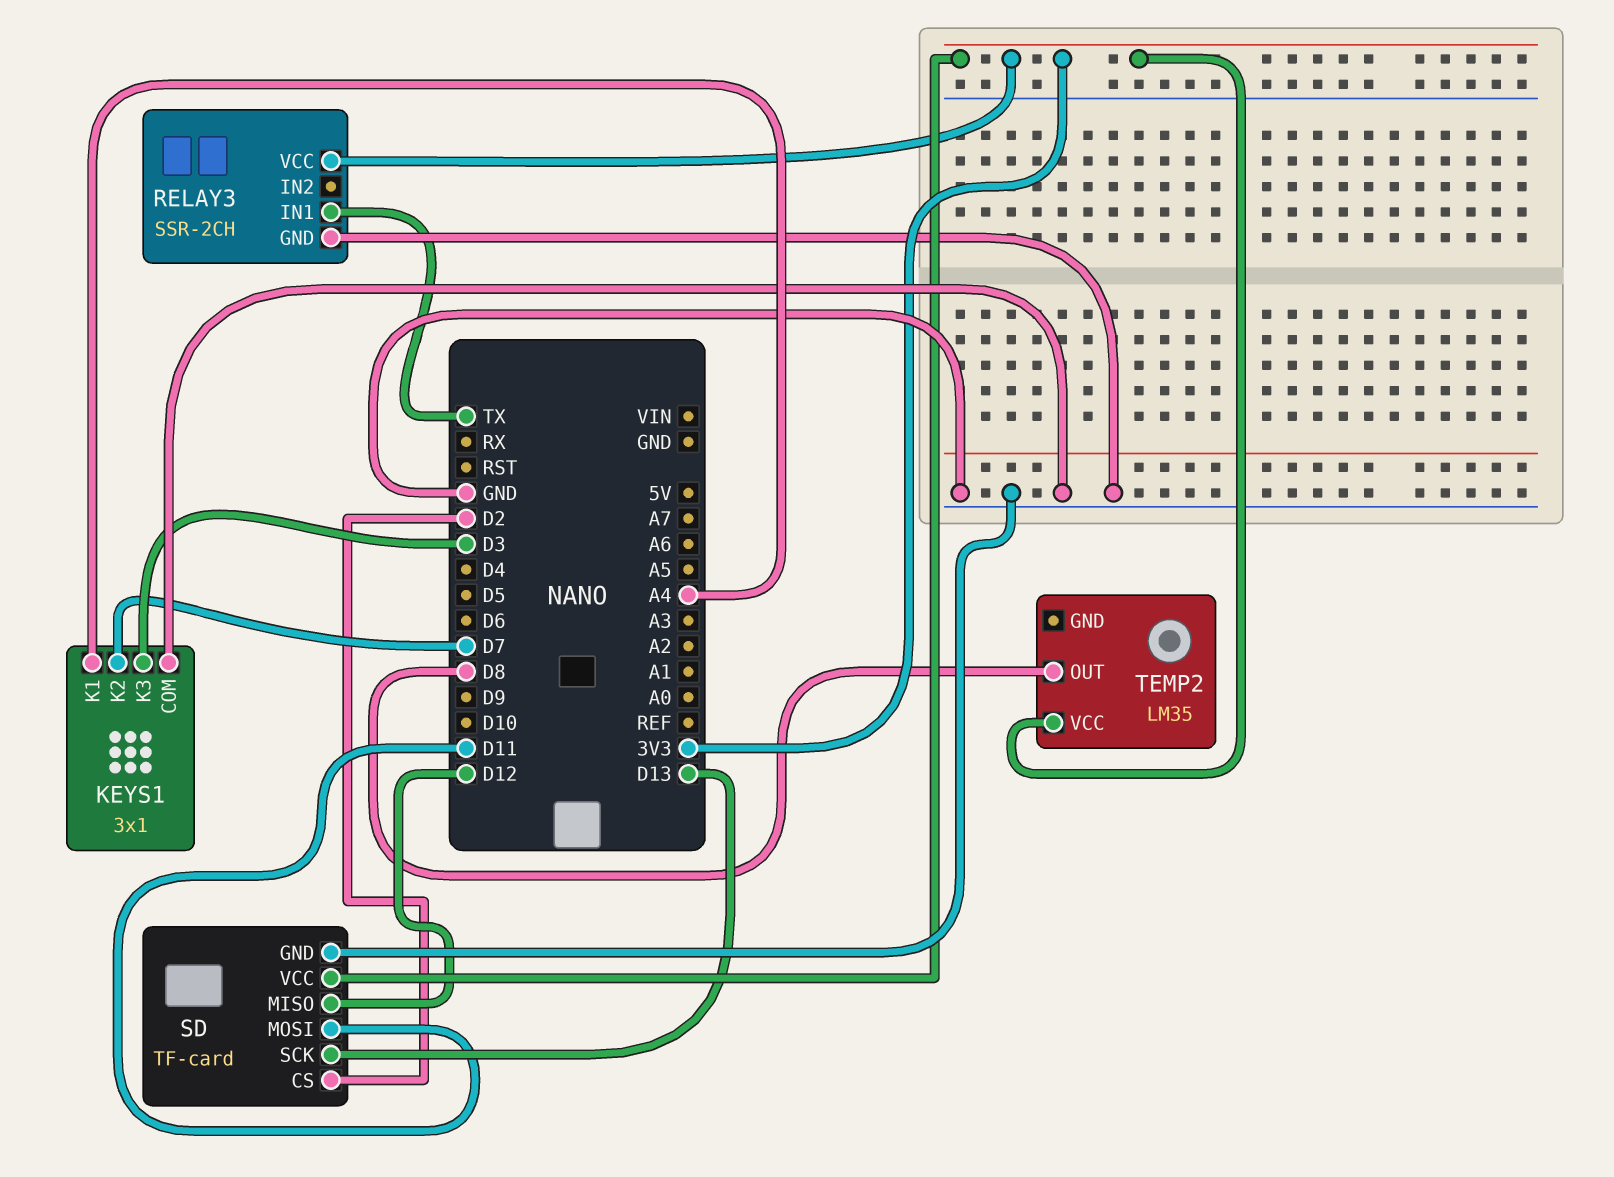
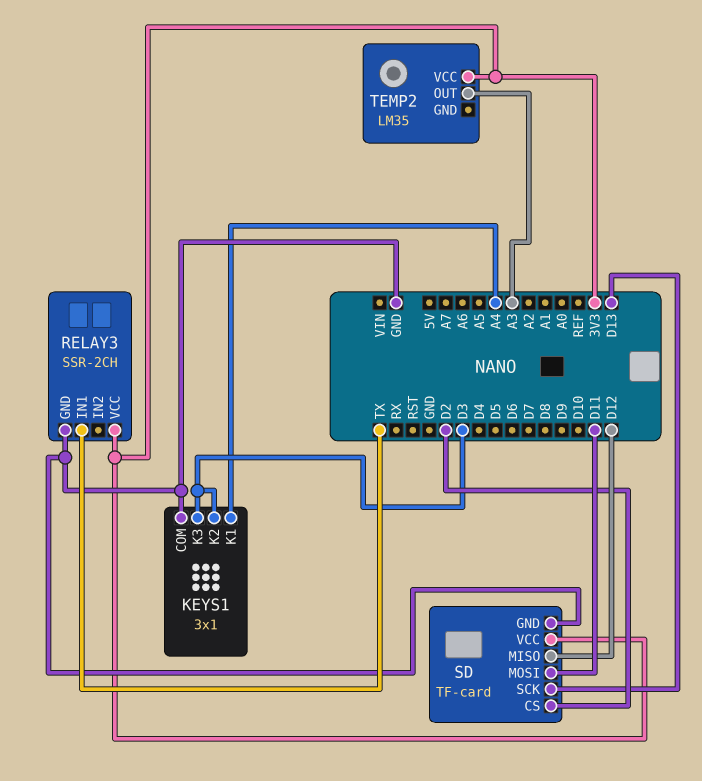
KEYS1 pin K2: D7 -> D3
TEMP2 pin OUT: D8 -> A3

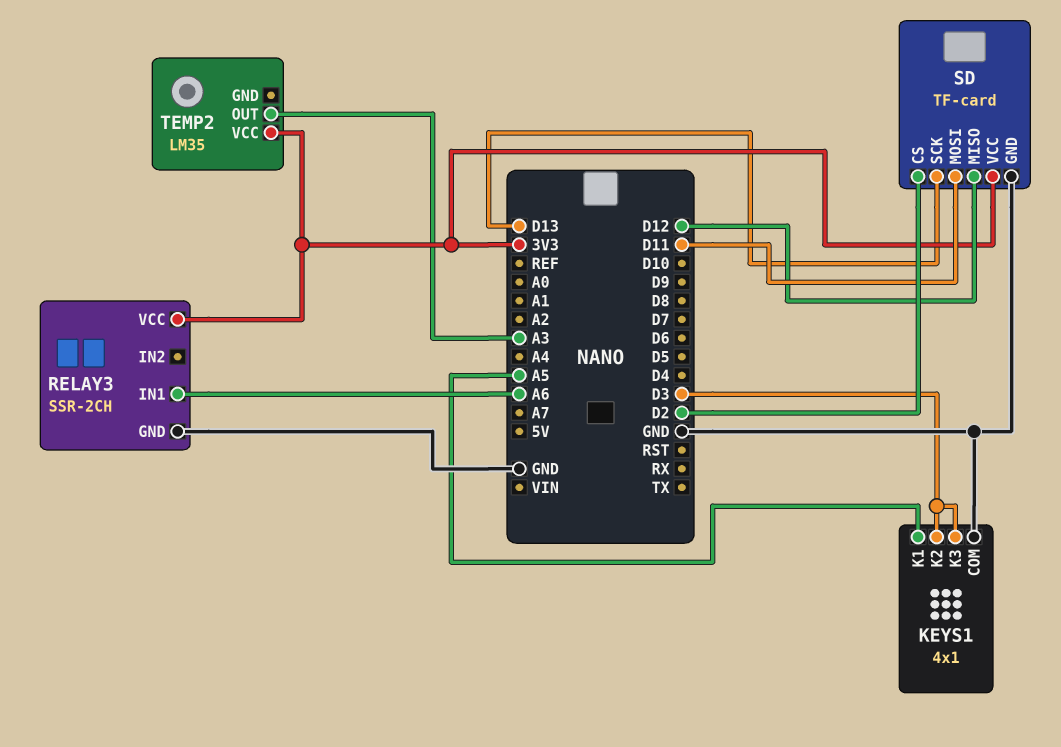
KEYS1: 3x1 -> 4x1
KEYS1 pin K1: A4 -> A5
RELAY3 pin IN1: TX -> A6

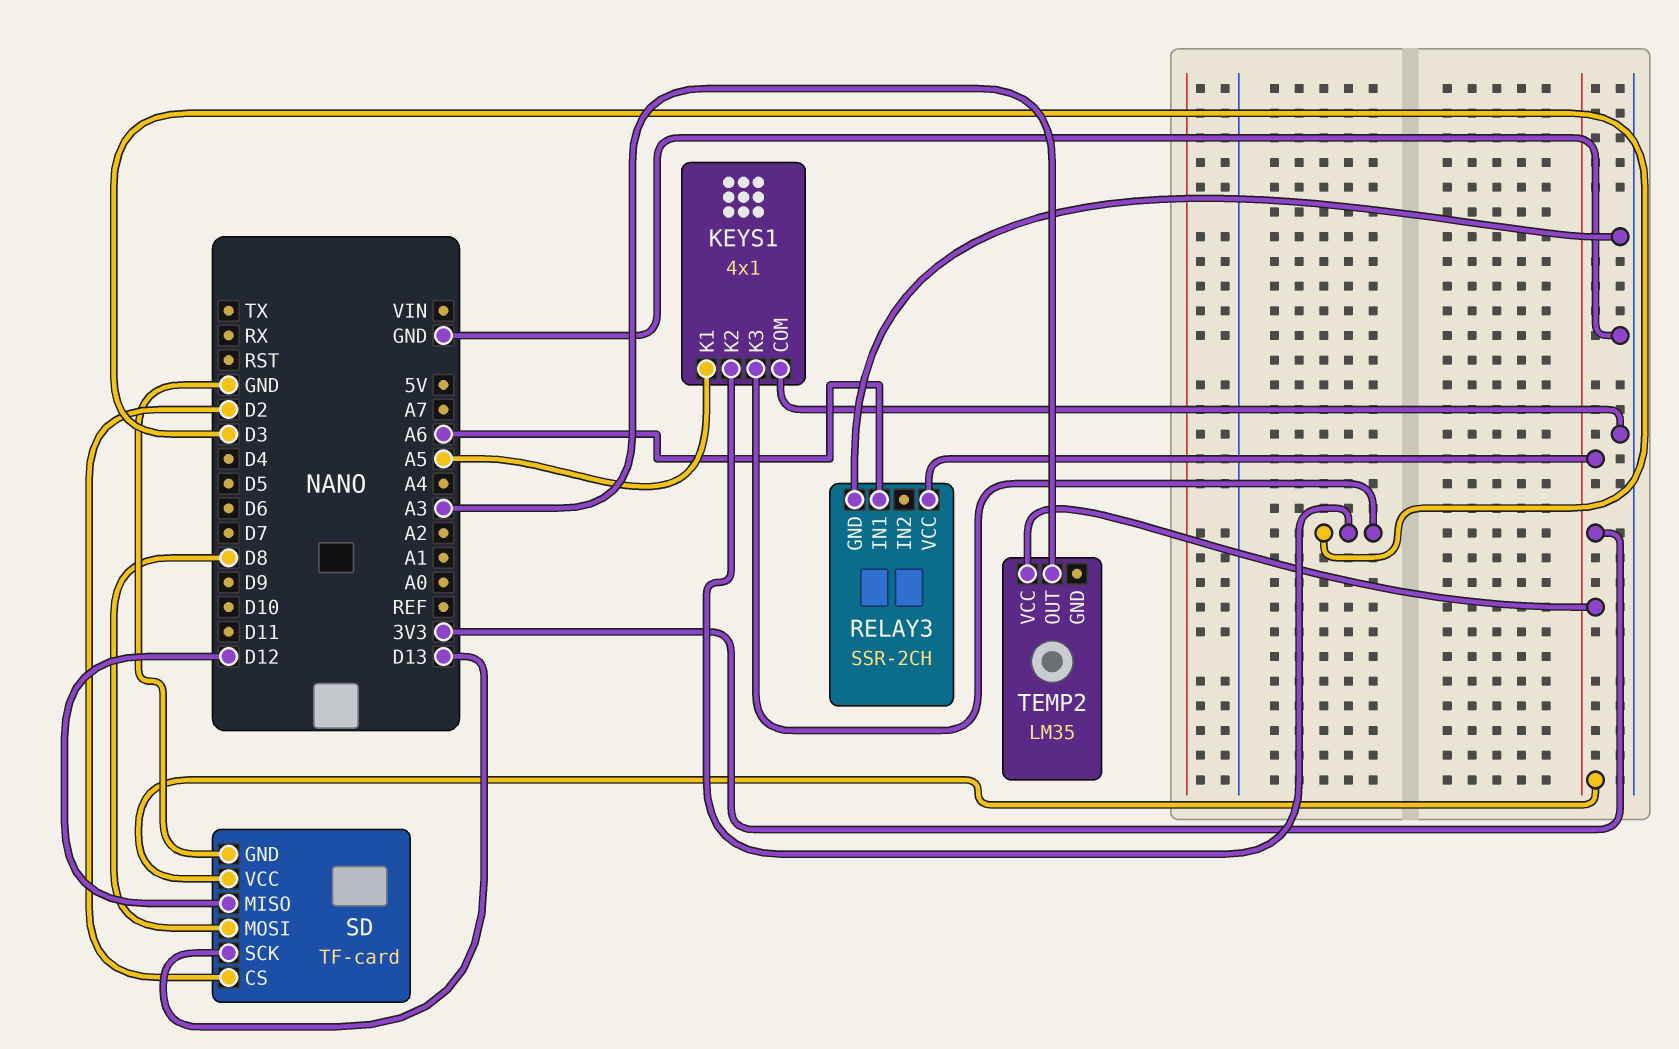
SD pin MOSI: D11 -> D8

